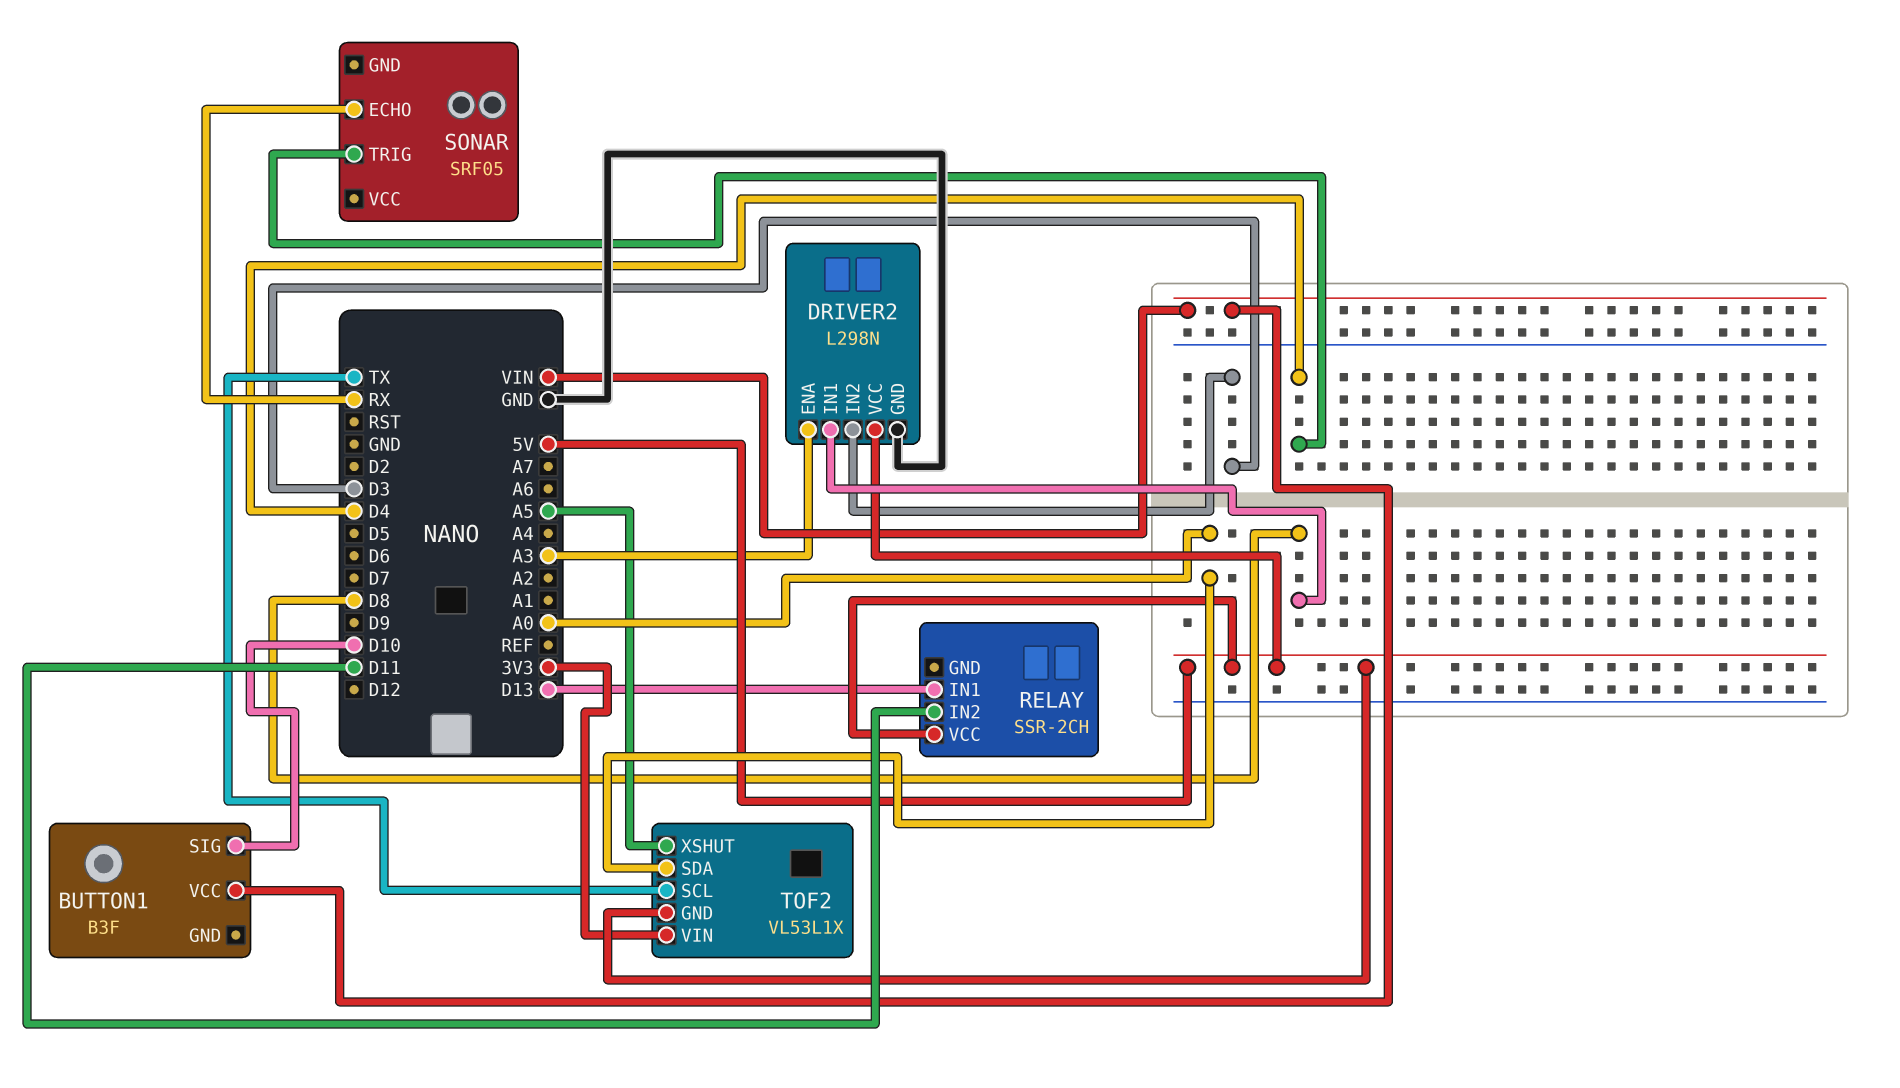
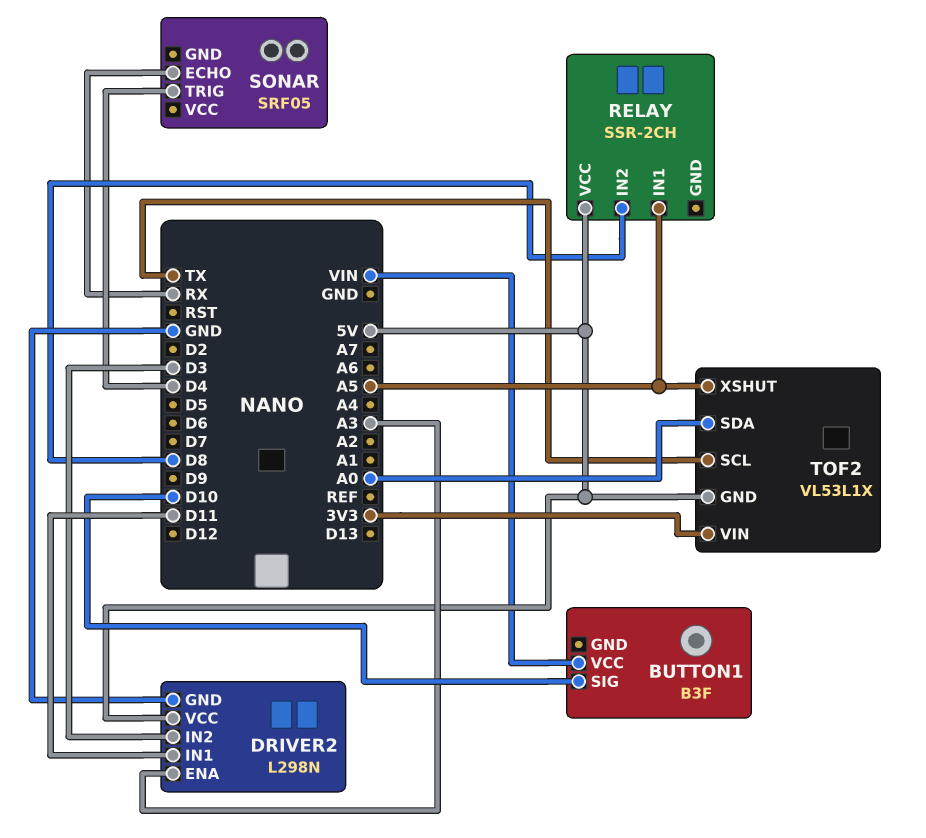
DRIVER2 pin IN1: D8 -> D11
RELAY pin IN1: D13 -> A5
RELAY pin IN2: D11 -> D8

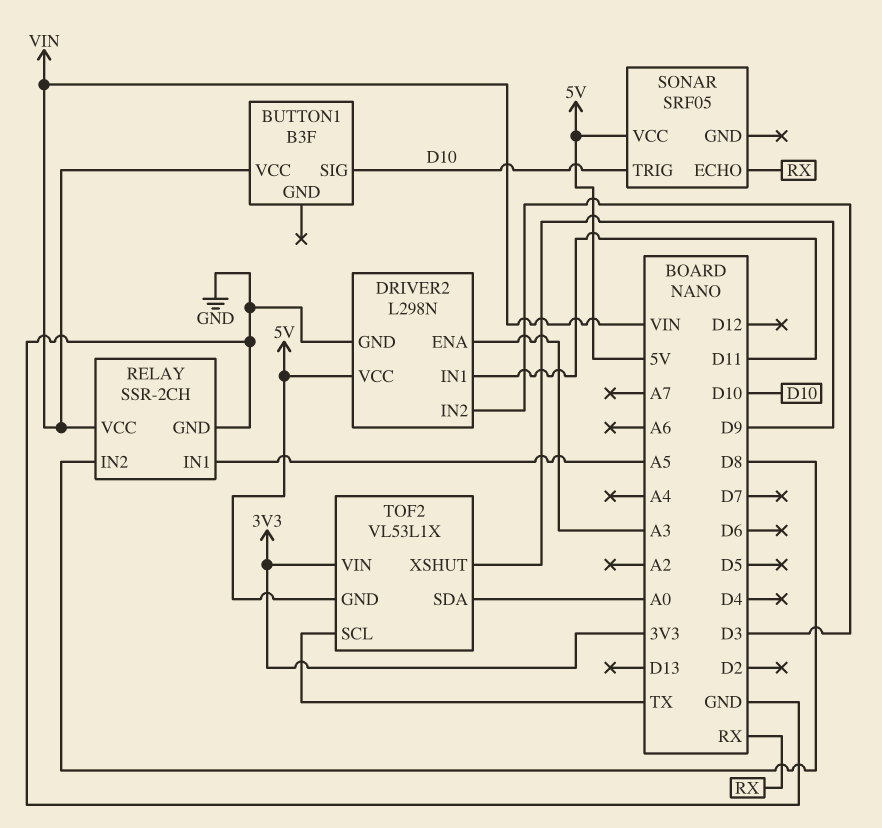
RELAY pin GND: none -> GND
RELAY pin VCC: 5V -> VIN
SONAR pin TRIG: D4 -> D10
SONAR pin VCC: none -> 5V
TOF2 pin XSHUT: A5 -> D9

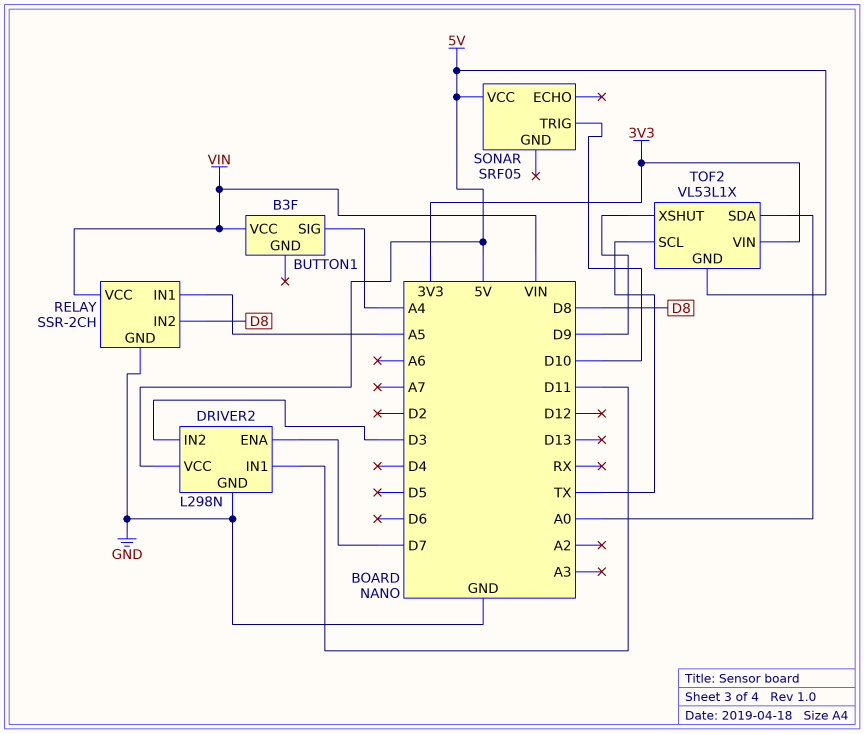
BUTTON1 pin SIG: D10 -> A4
DRIVER2 pin ENA: A3 -> D7
SONAR pin ECHO: RX -> none

